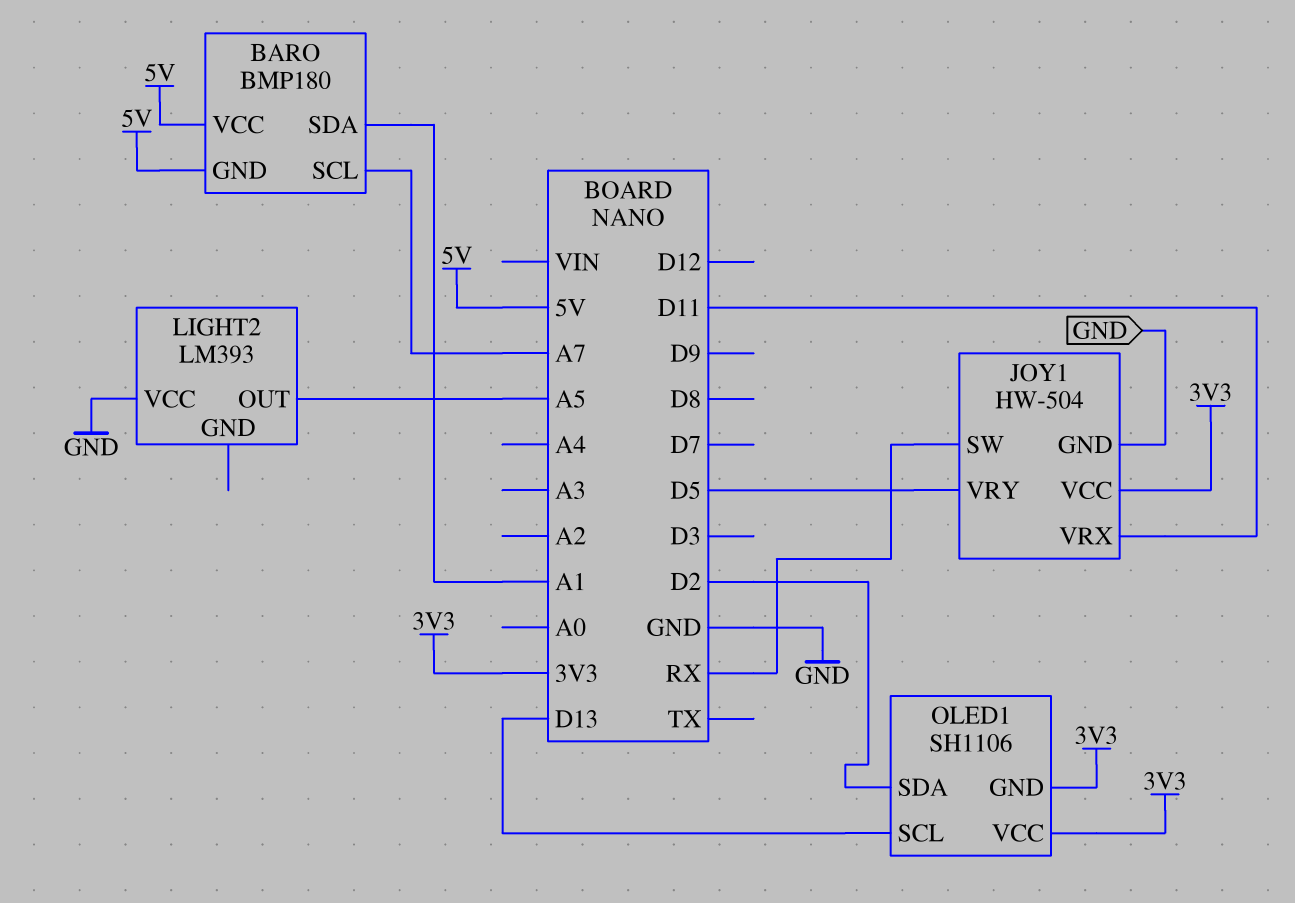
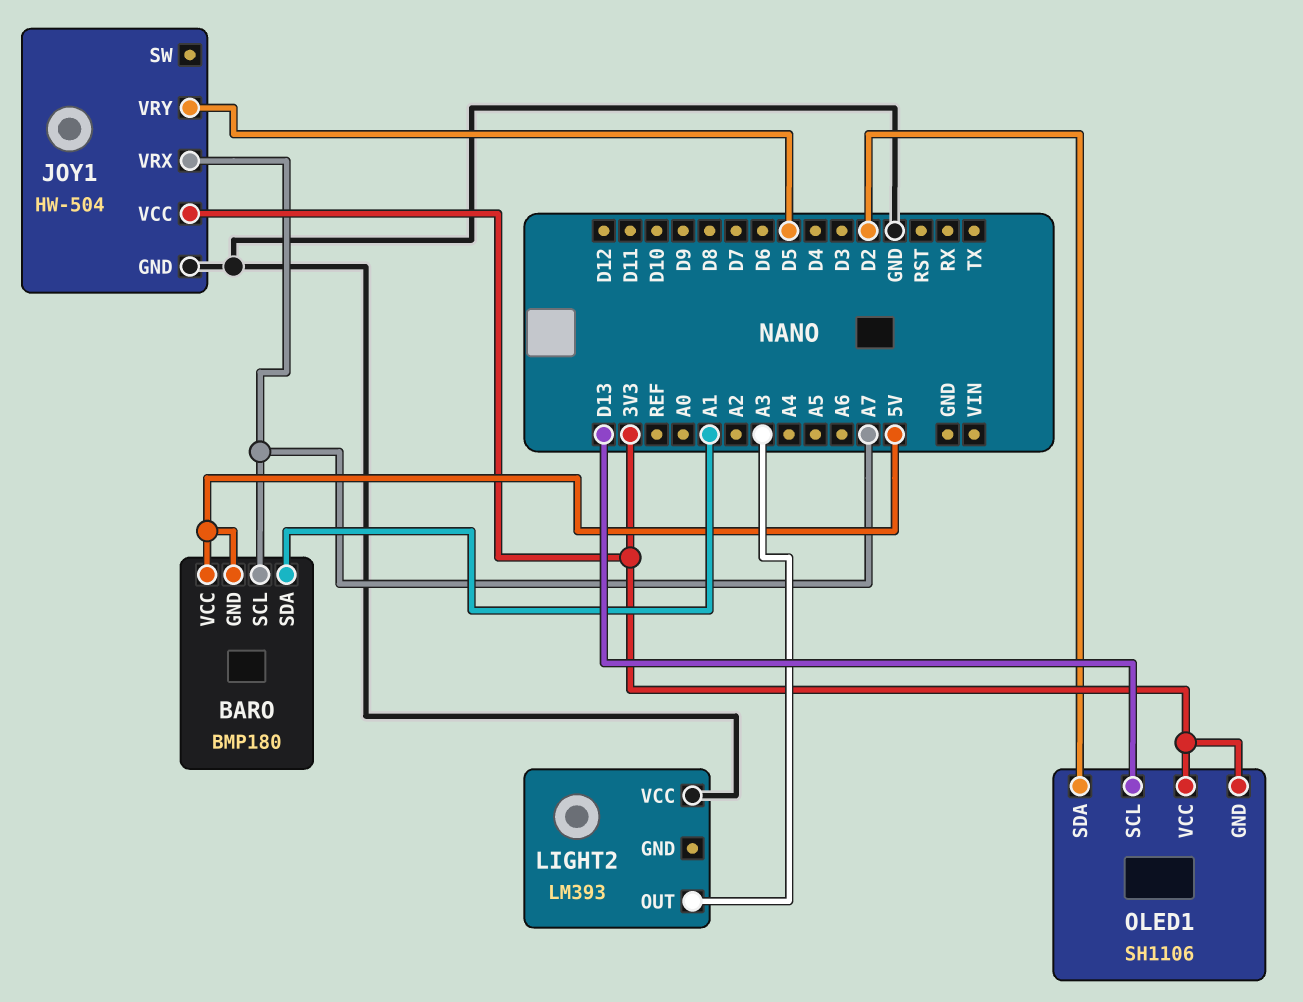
JOY1 pin SW: RX -> none
JOY1 pin VRX: D11 -> A7
LIGHT2 pin OUT: A5 -> A3

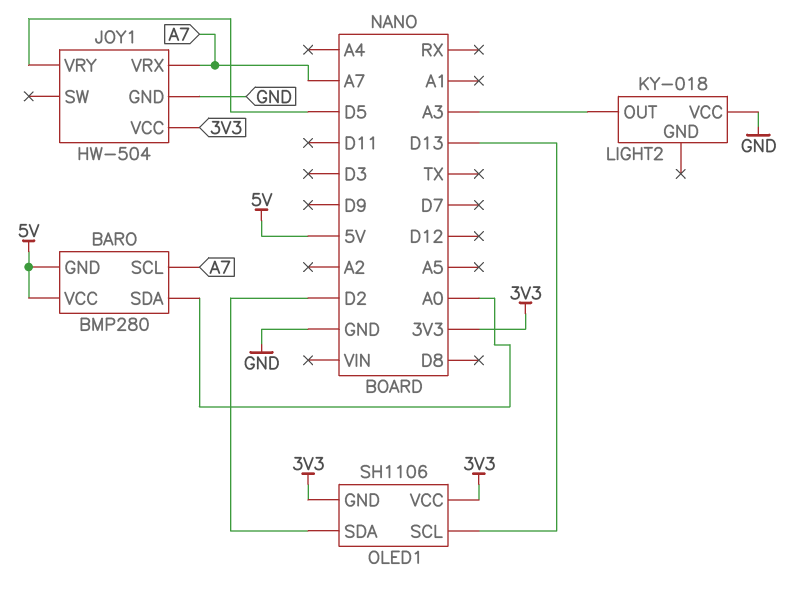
BARO: BMP180 -> BMP280
BARO pin SDA: A1 -> A0
LIGHT2: LM393 -> KY-018

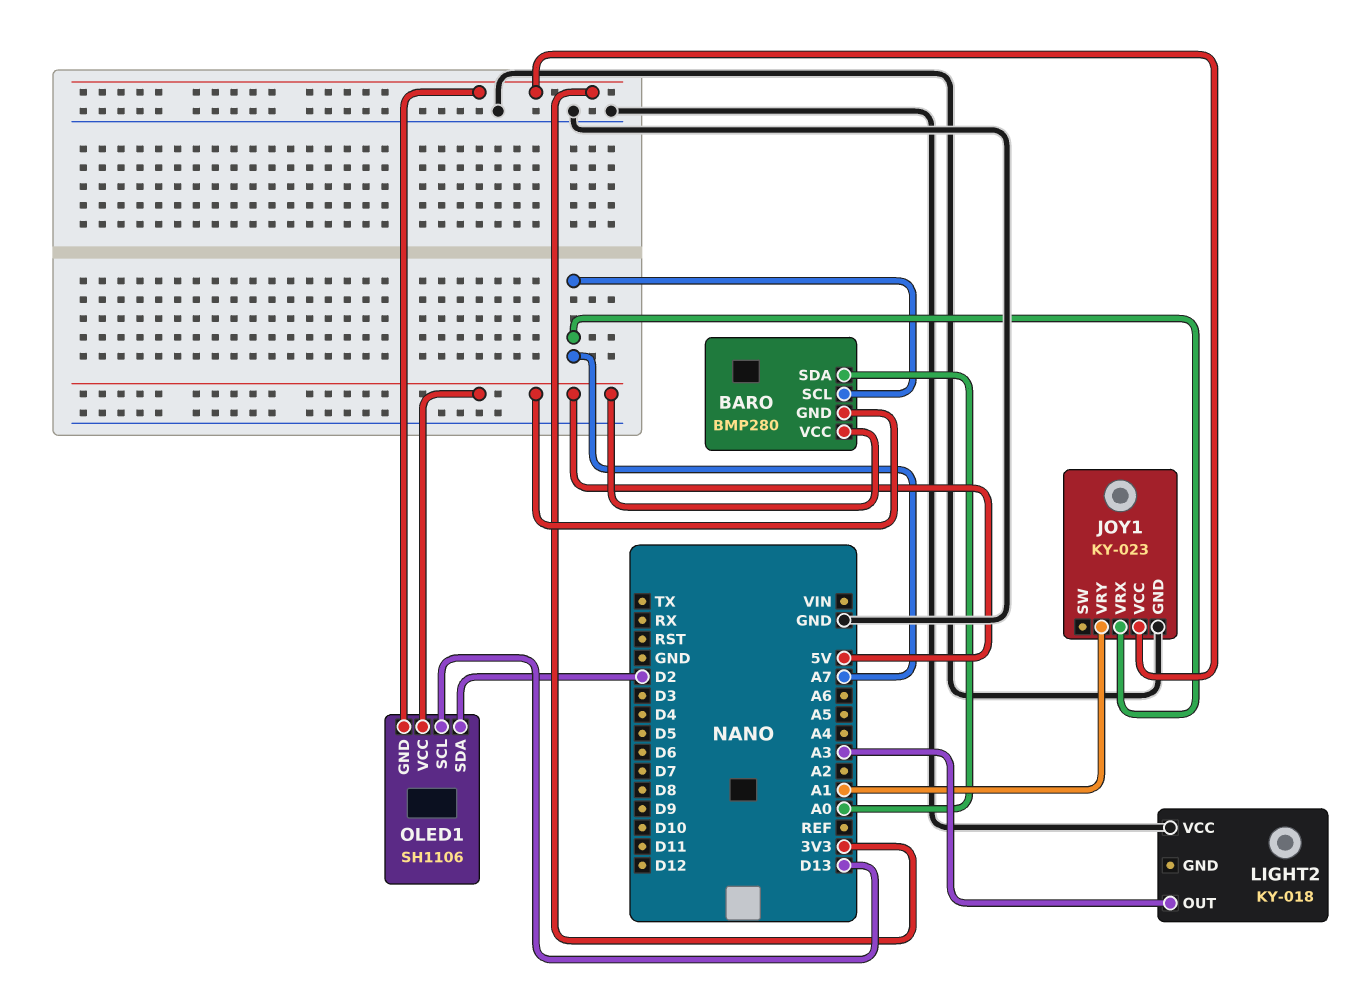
JOY1: HW-504 -> KY-023
JOY1 pin VRY: D5 -> A1
OLED1 pin VCC: 3V3 -> 5V

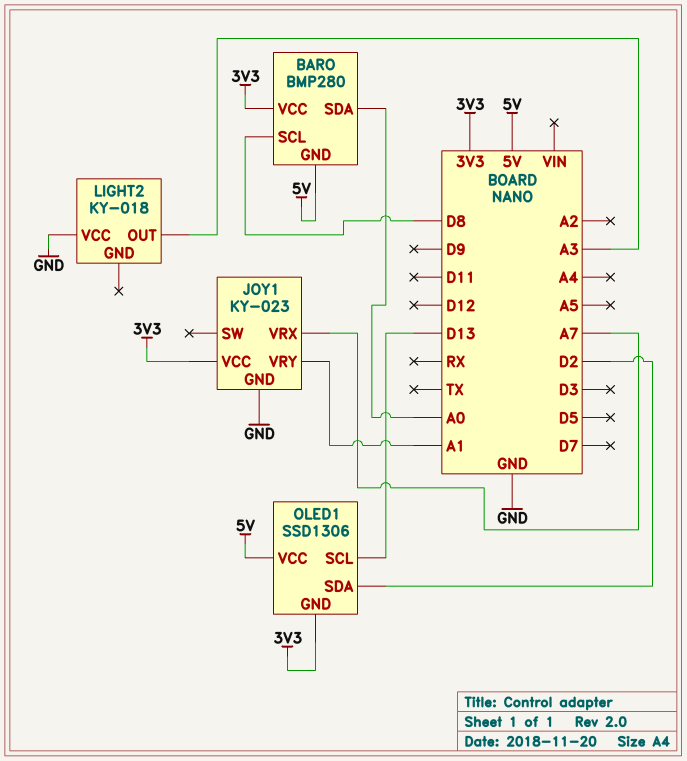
BARO pin SCL: A7 -> D8
BARO pin VCC: 5V -> 3V3
OLED1: SH1106 -> SSD1306

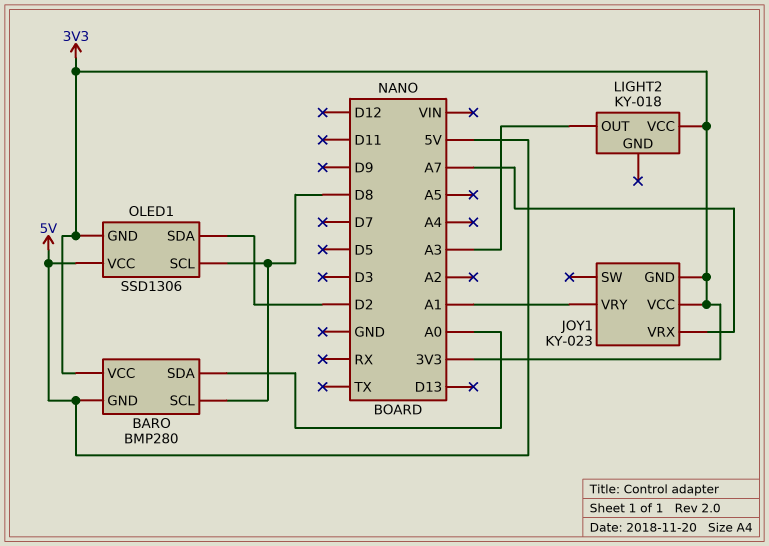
JOY1 pin GND: GND -> 3V3
LIGHT2 pin VCC: GND -> 3V3
OLED1 pin SCL: D13 -> D8

